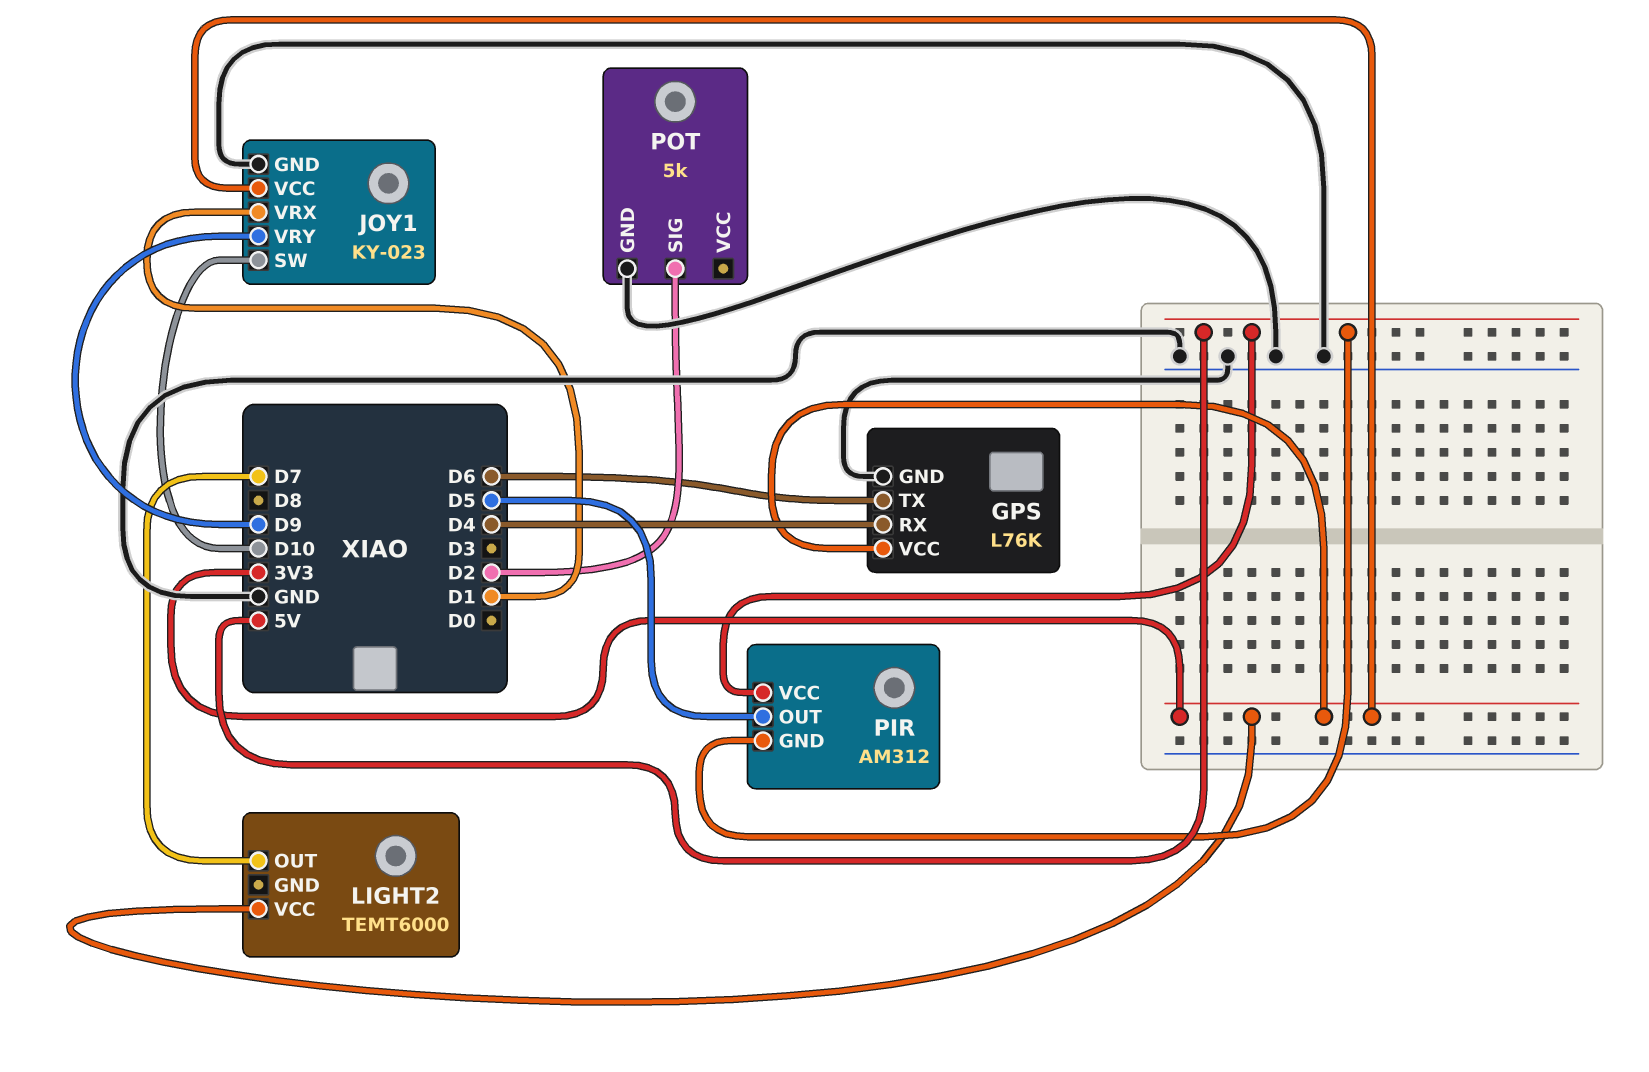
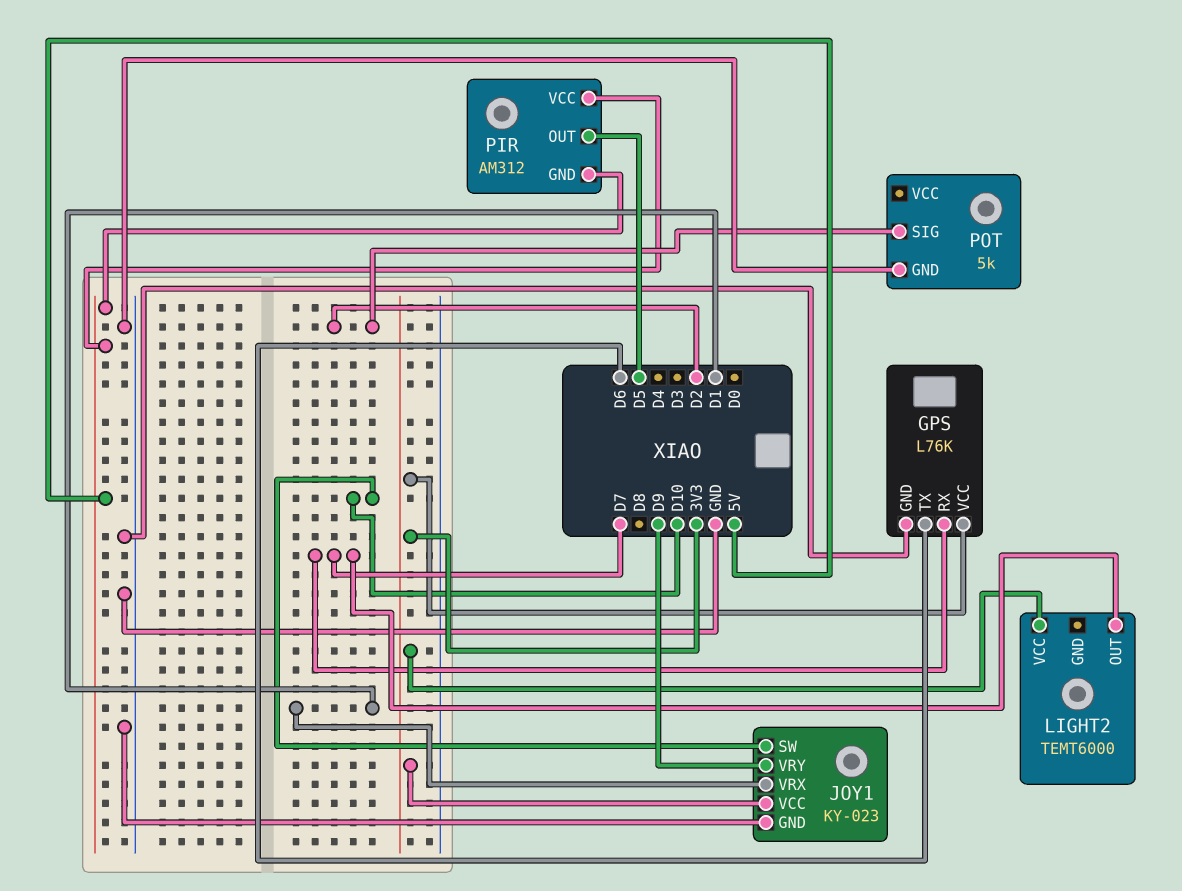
GPS pin RX: D4 -> D7

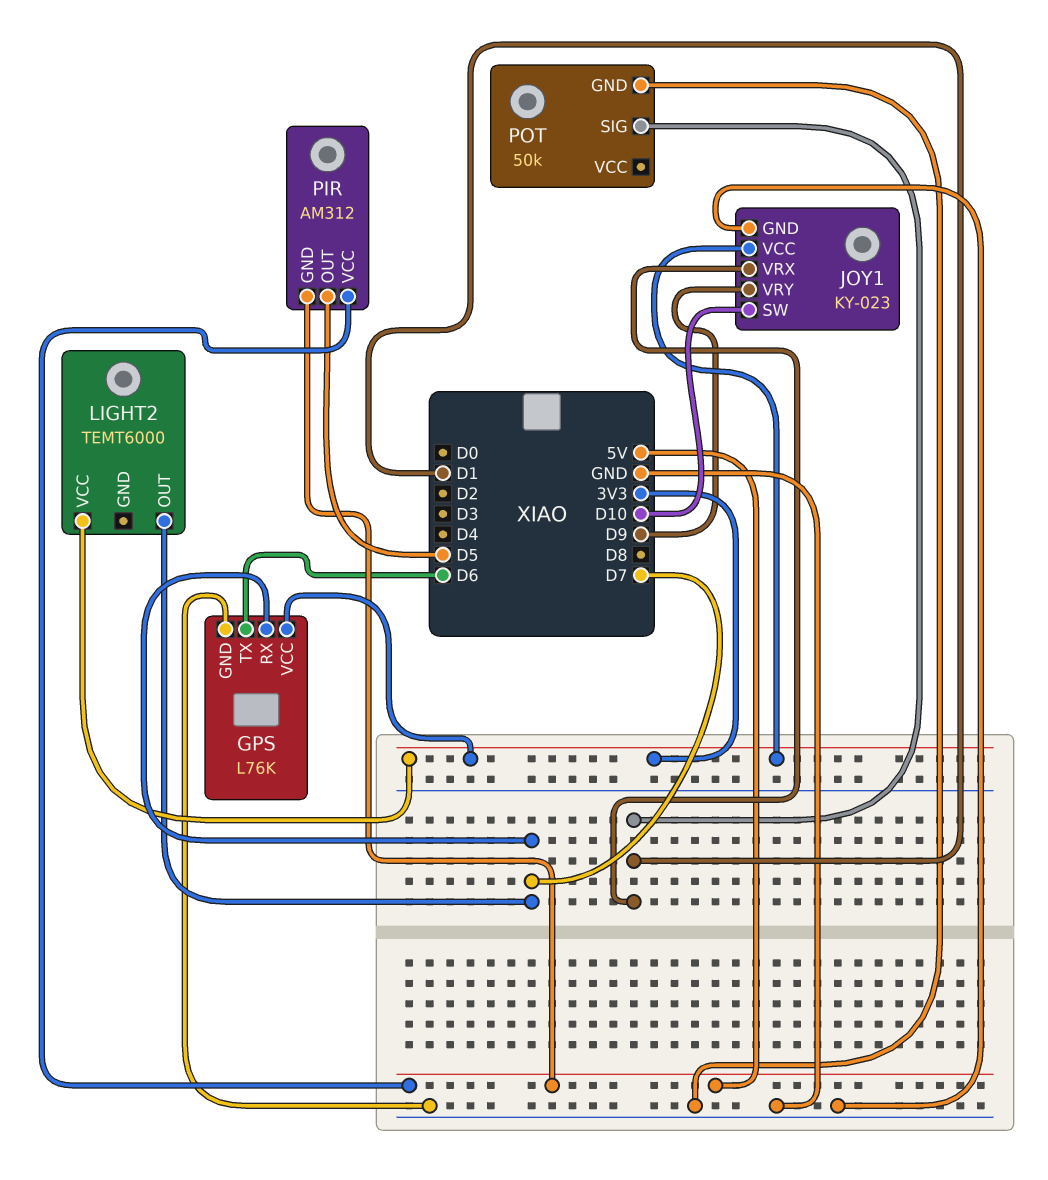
POT: 5k -> 50k
POT pin SIG: D2 -> D1

